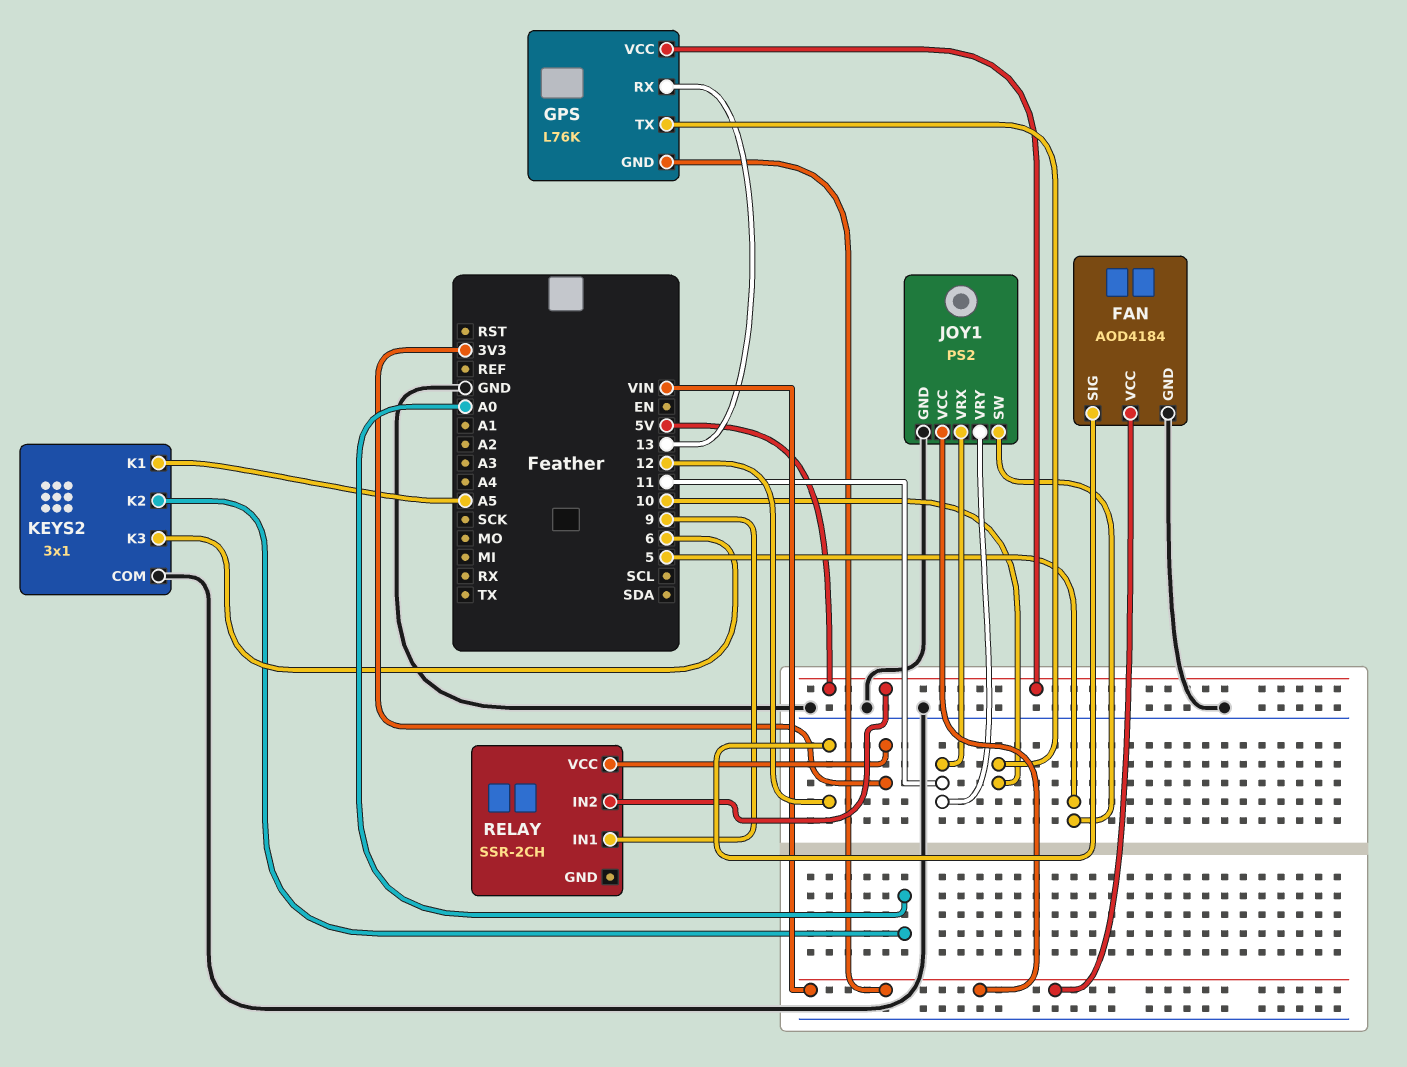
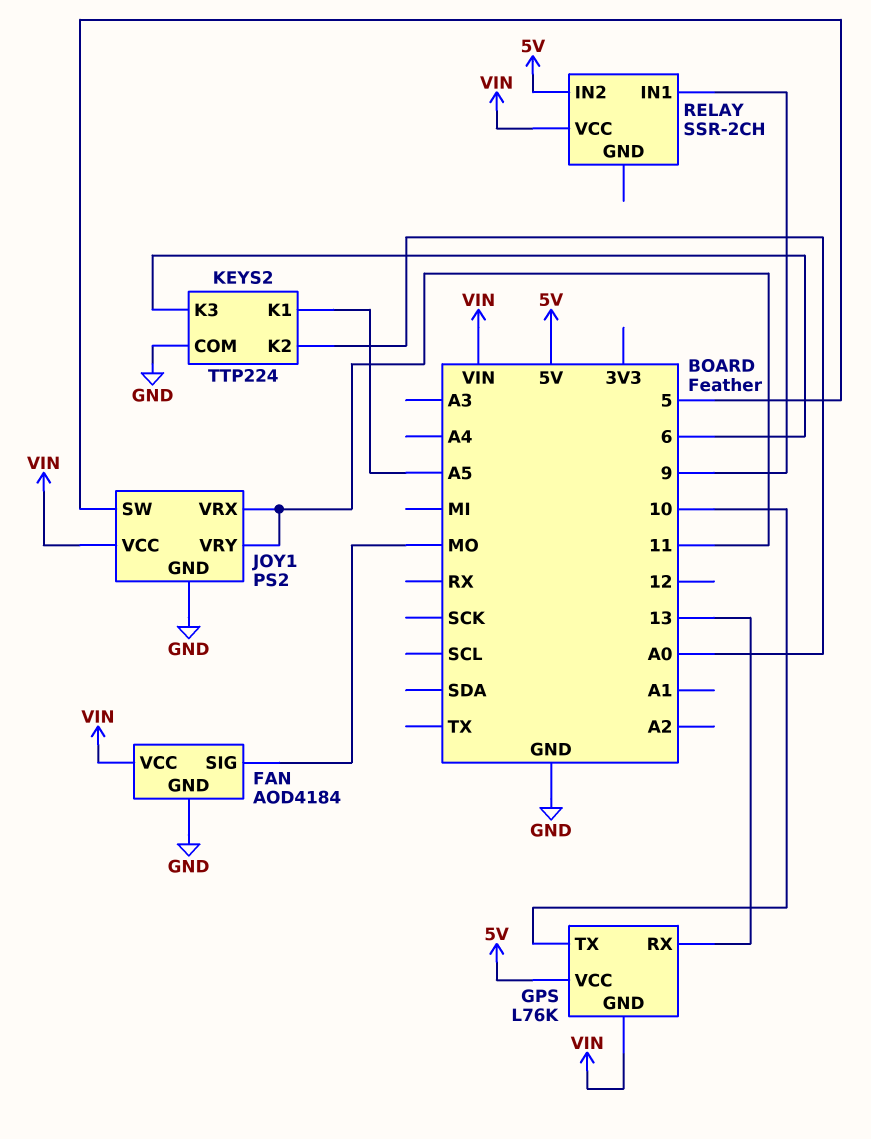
FAN pin SIG: 12 -> MO
KEYS2: 3x1 -> TTP224
RELAY pin VCC: 3V3 -> VIN

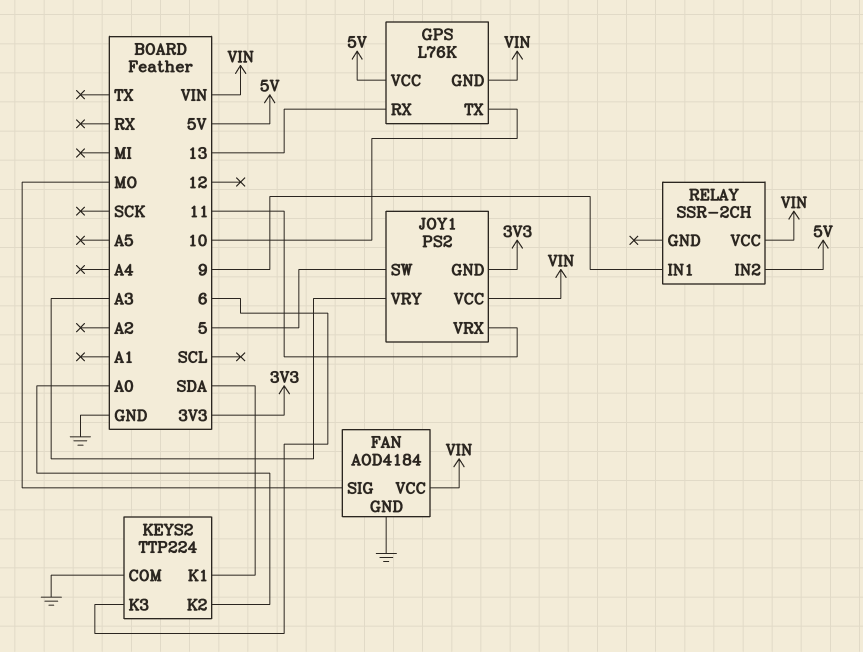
JOY1 pin GND: GND -> 3V3
JOY1 pin VRY: 11 -> A3
KEYS2 pin K1: A5 -> SDA

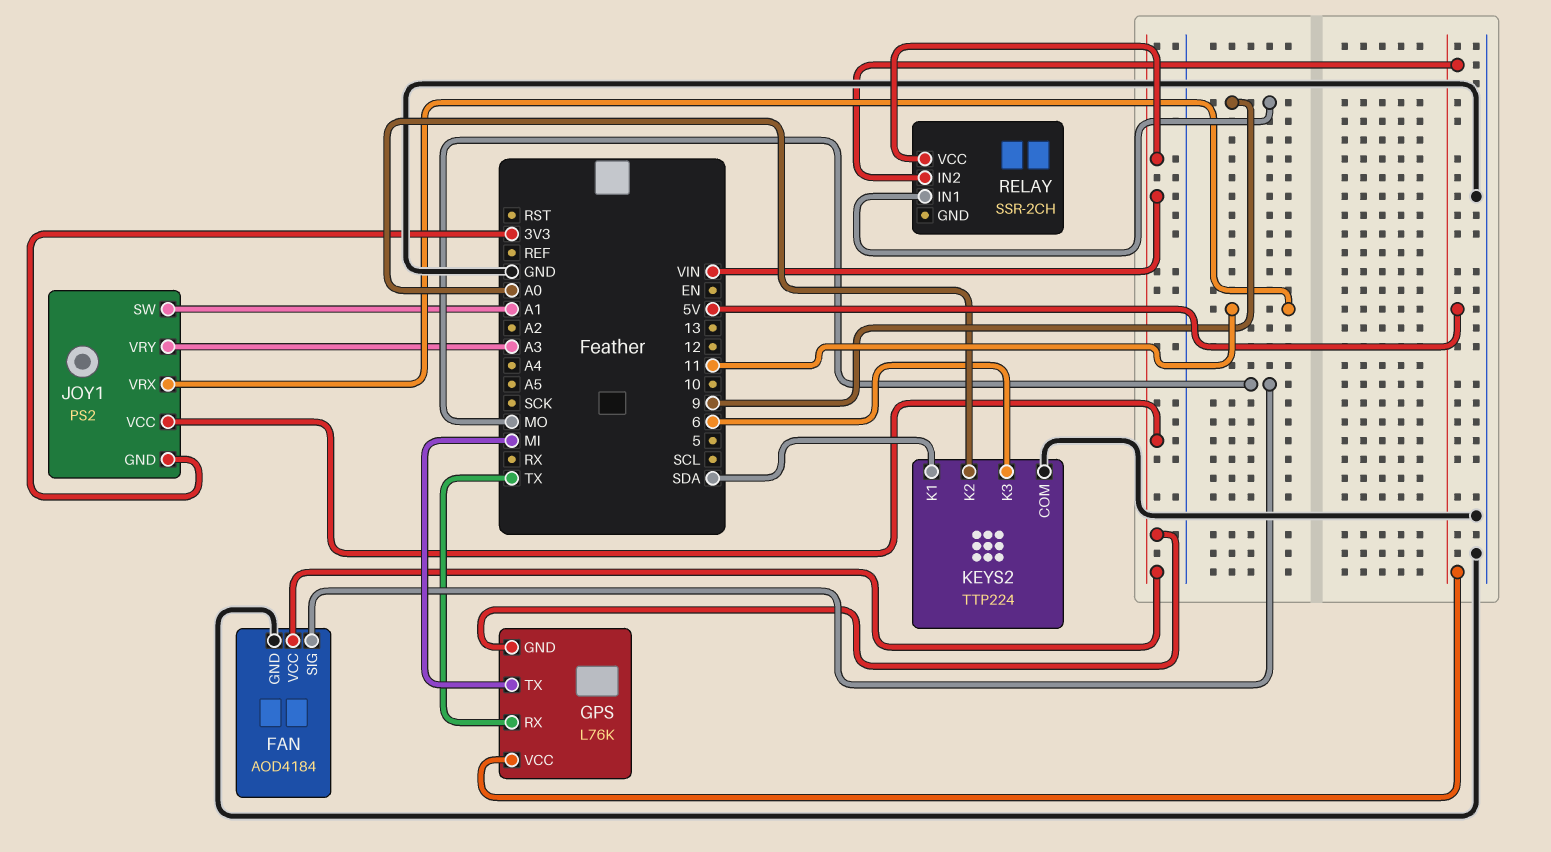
GPS pin RX: 13 -> TX
GPS pin TX: 10 -> MI
JOY1 pin SW: 5 -> A1

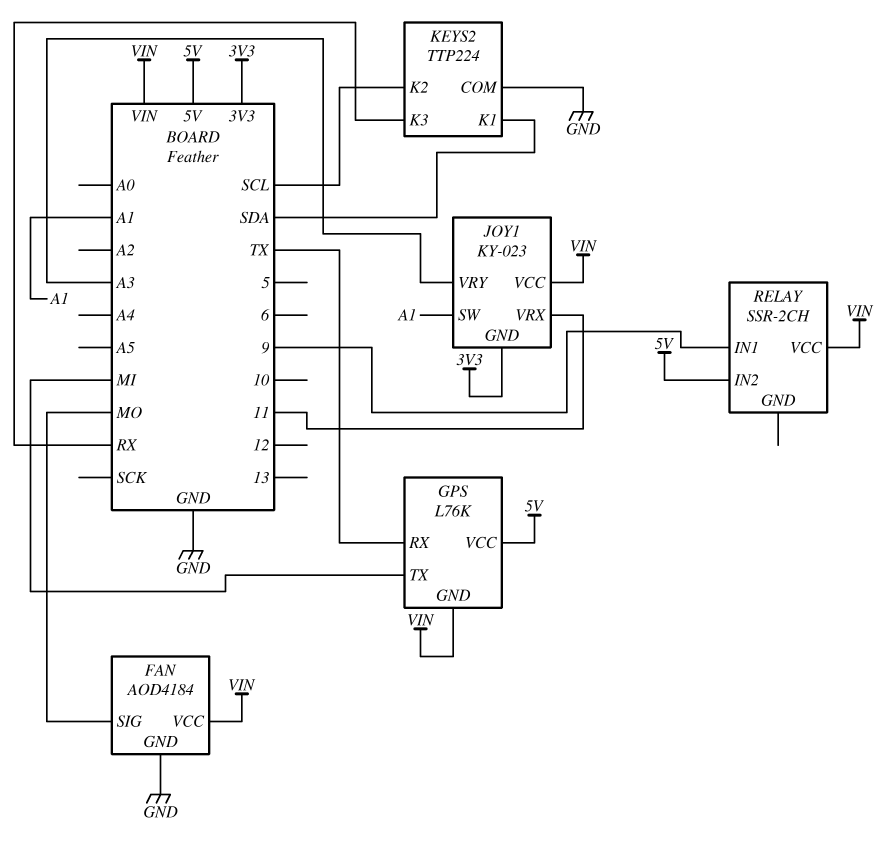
JOY1: PS2 -> KY-023
KEYS2 pin K2: A0 -> SCL
KEYS2 pin K3: 6 -> RX

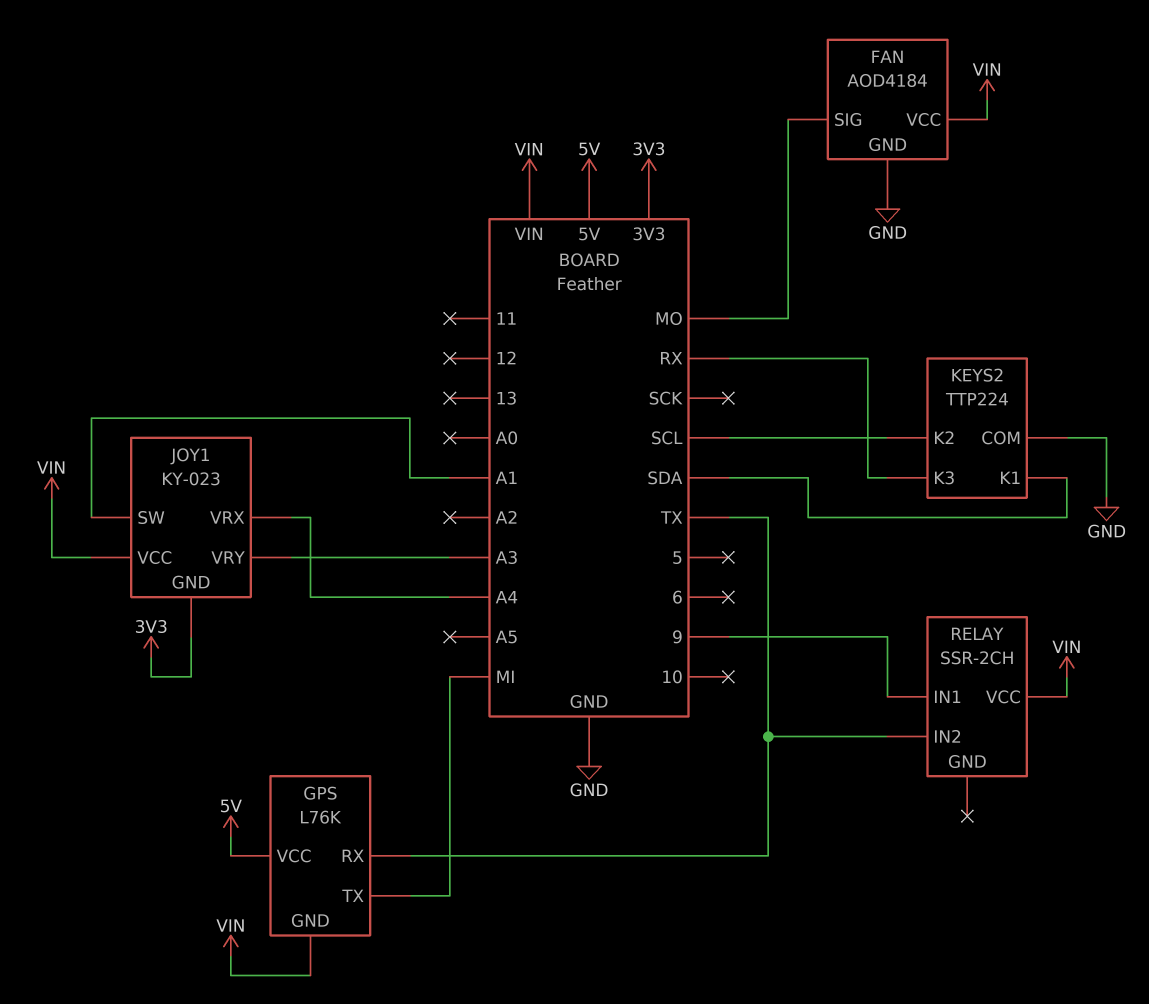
JOY1 pin VRX: 11 -> A4
RELAY pin IN2: 5V -> TX

